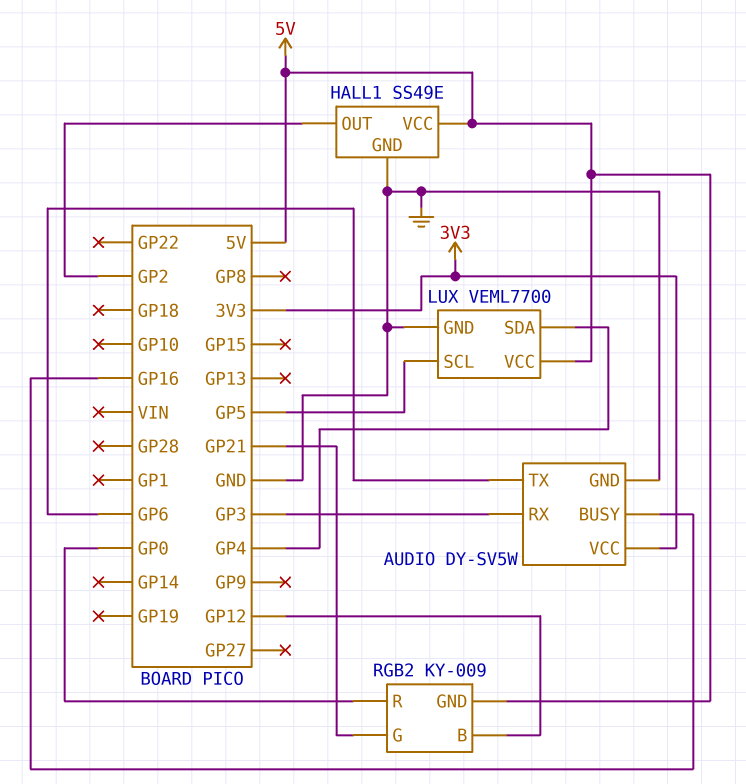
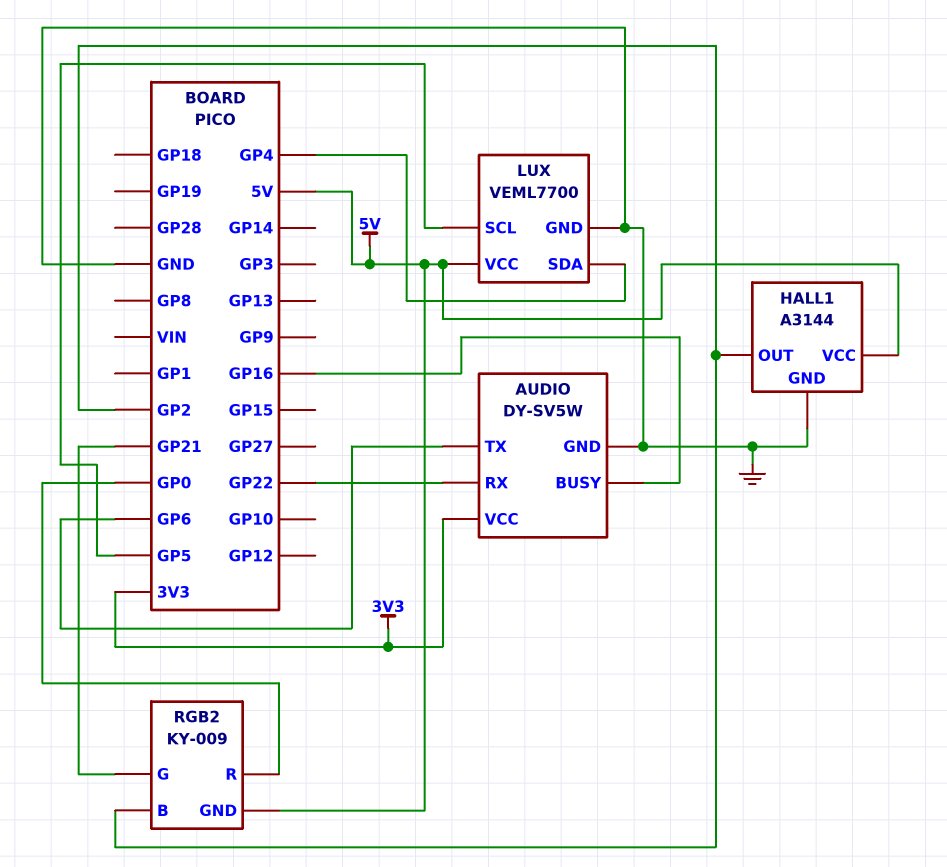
AUDIO pin RX: GP3 -> GP22
HALL1: SS49E -> A3144
RGB2 pin B: GP12 -> GP2

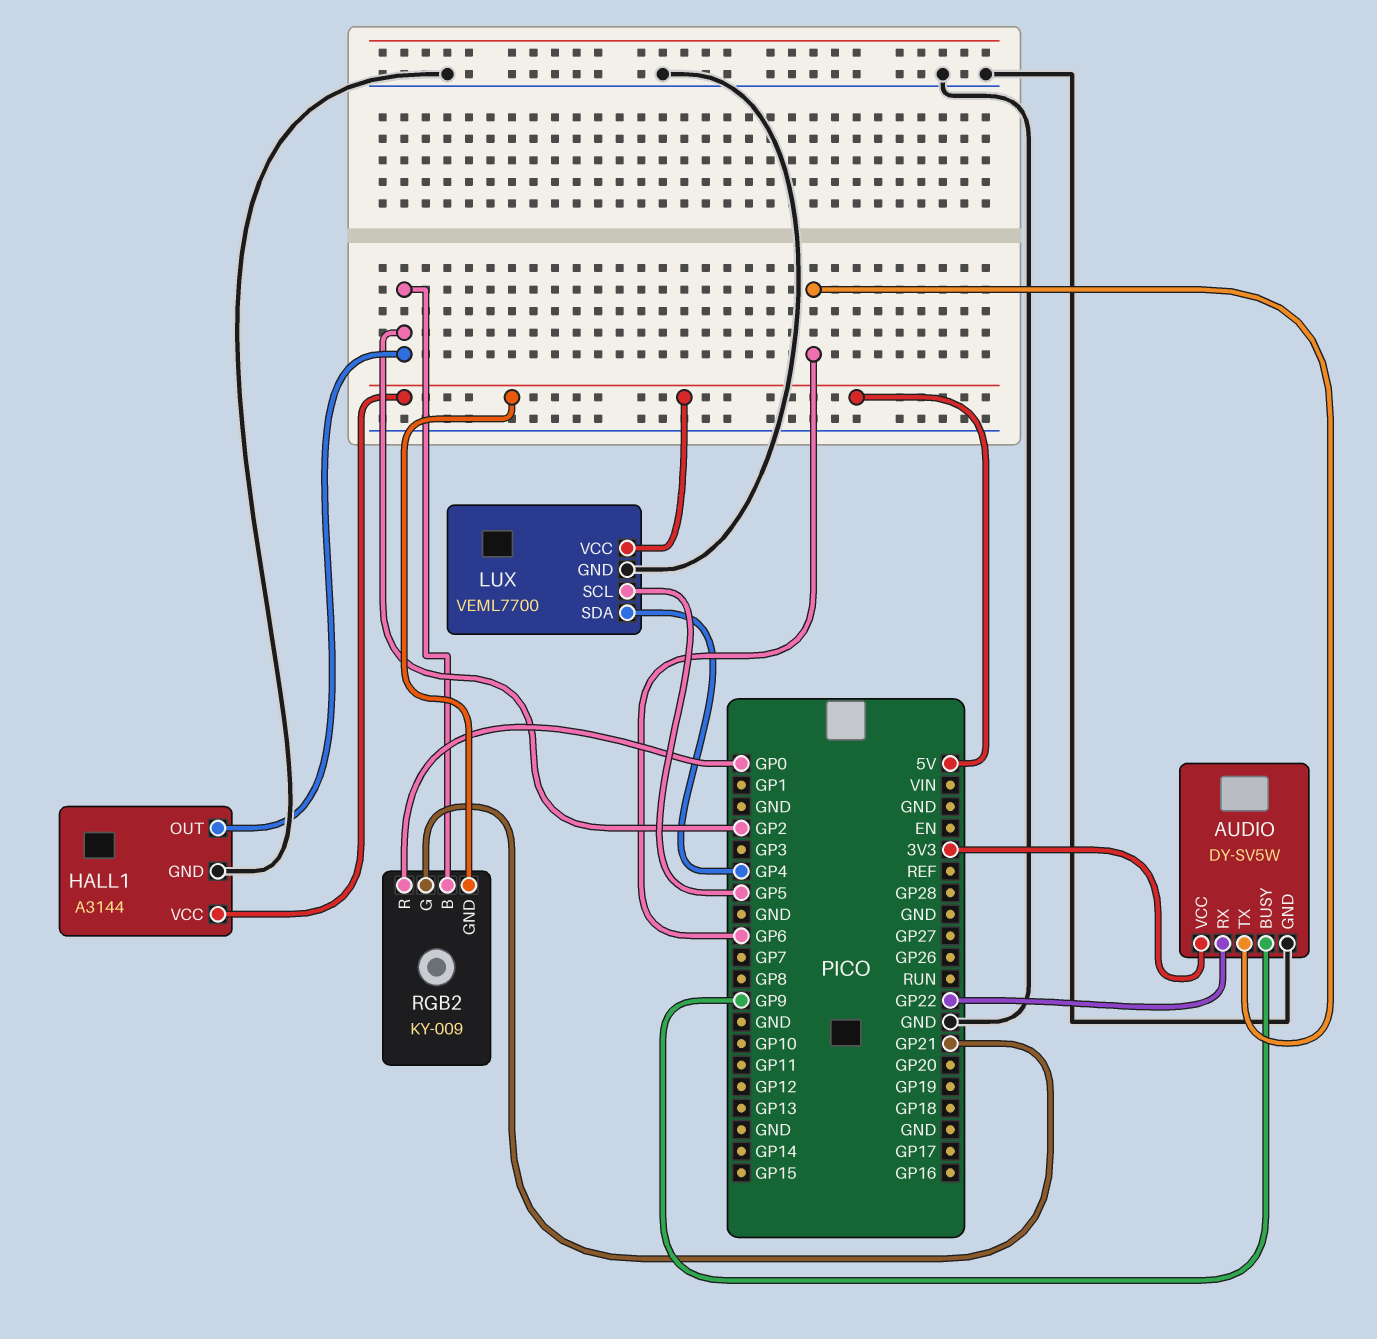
AUDIO pin BUSY: GP16 -> GP9

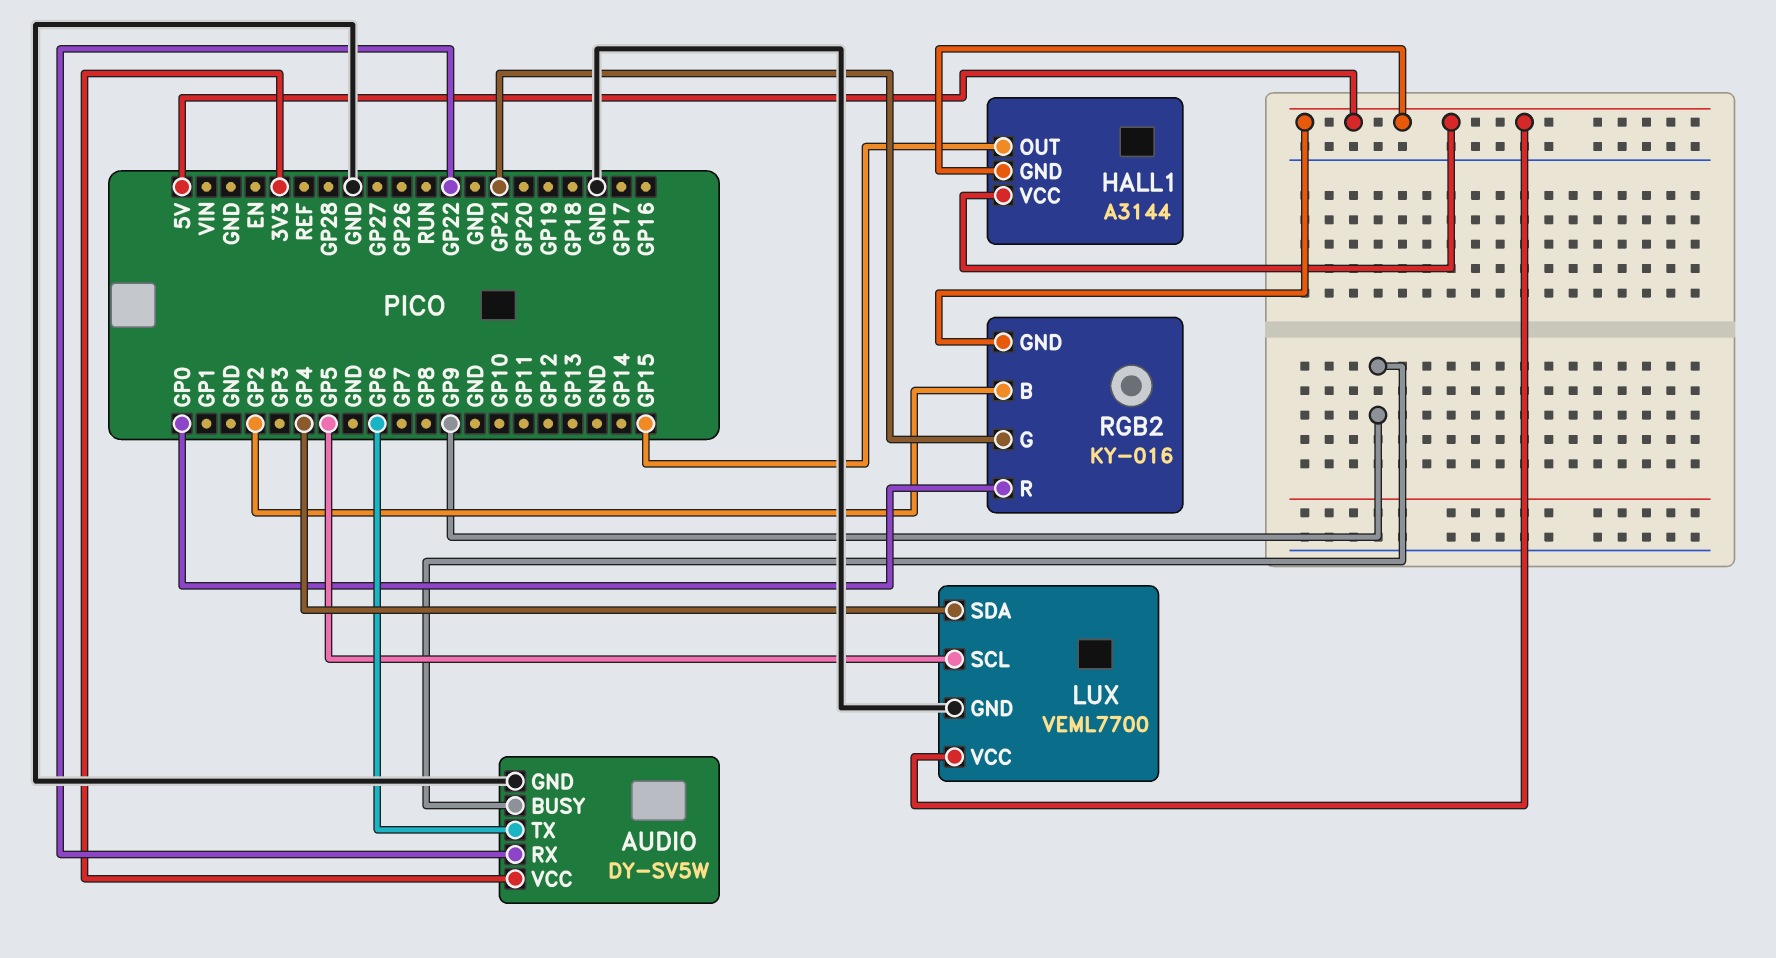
HALL1 pin GND: GND -> 5V
HALL1 pin OUT: GP2 -> GP15
RGB2: KY-009 -> KY-016

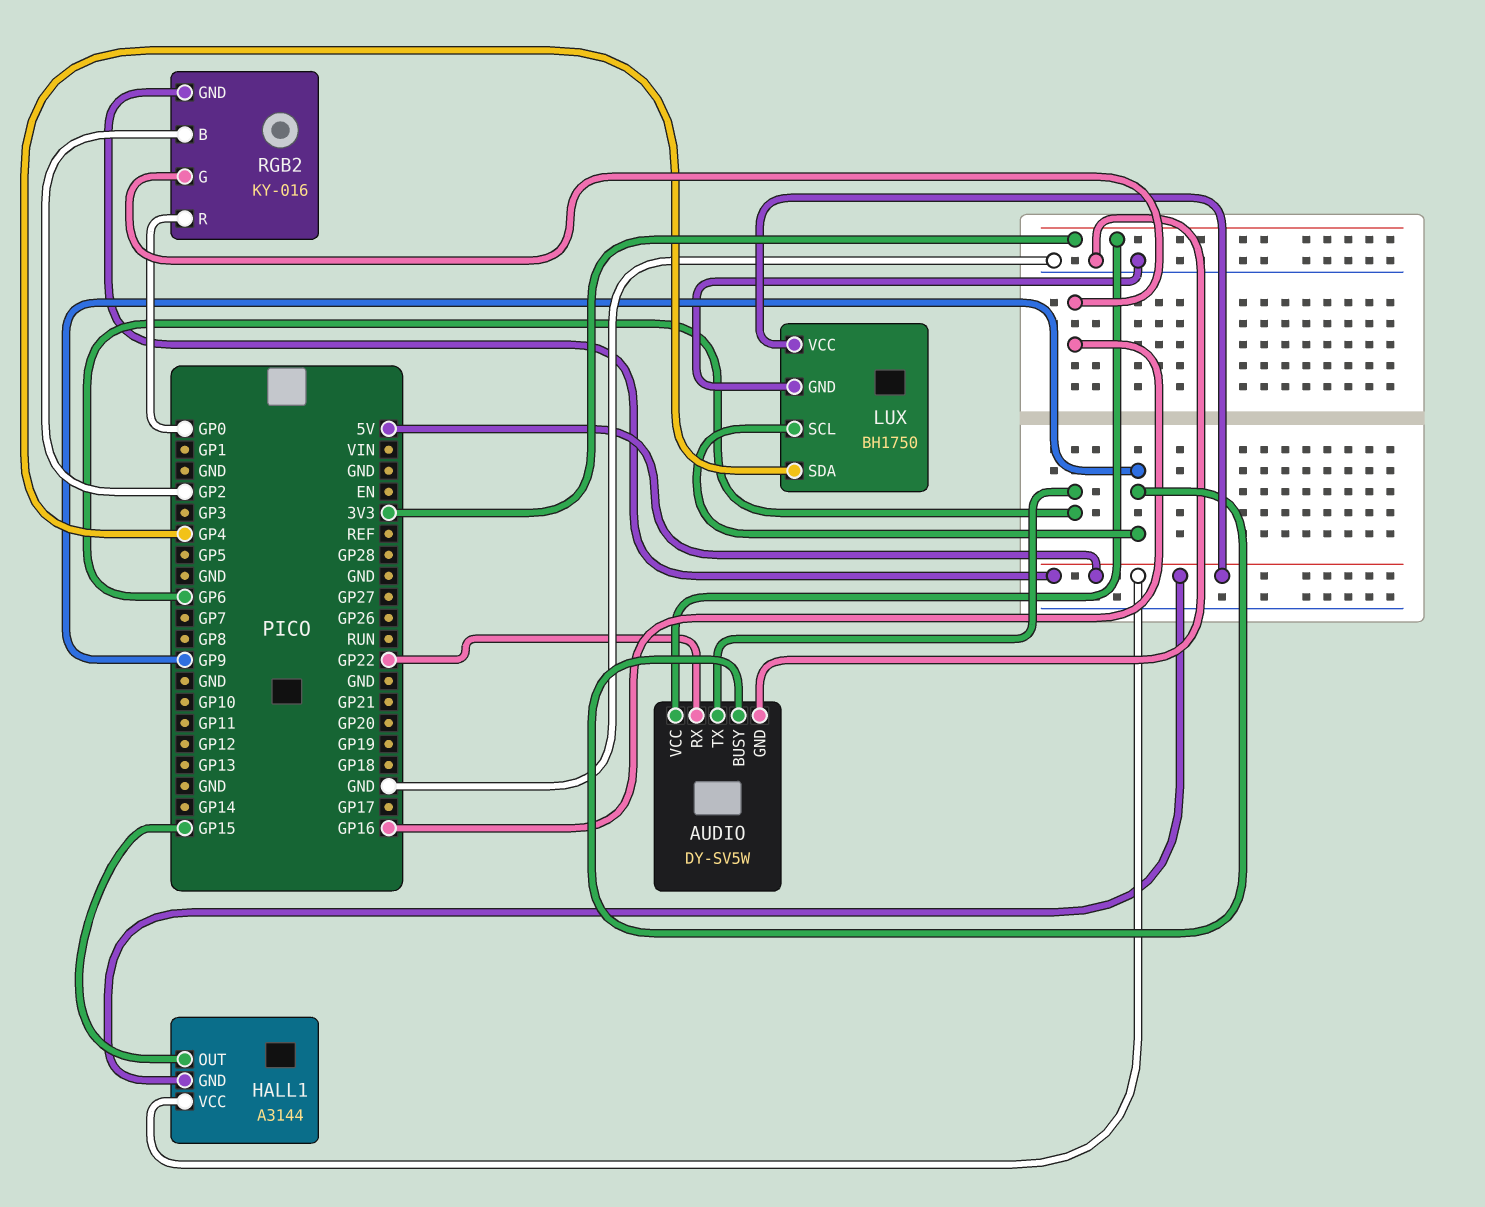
LUX: VEML7700 -> BH1750
LUX pin SCL: GP5 -> GP9
RGB2 pin G: GP21 -> GP16

